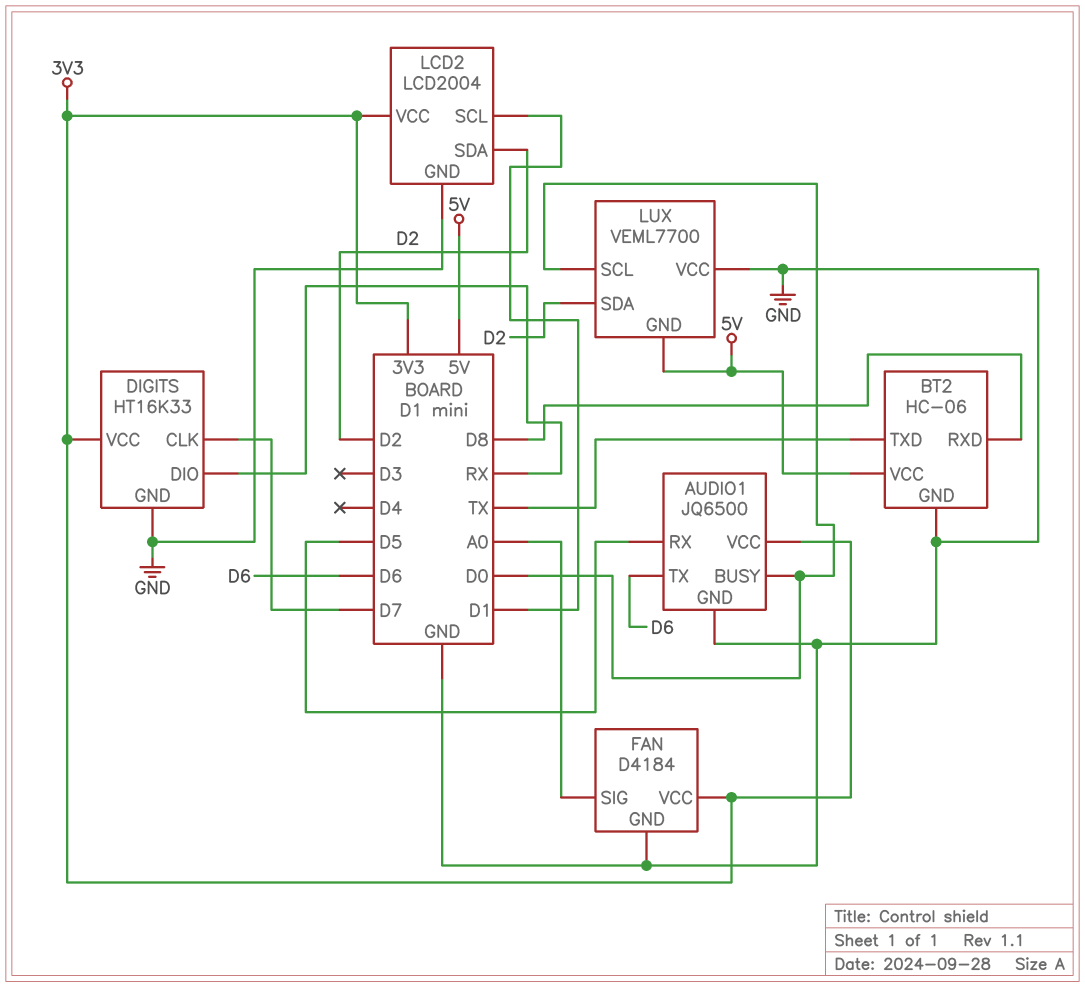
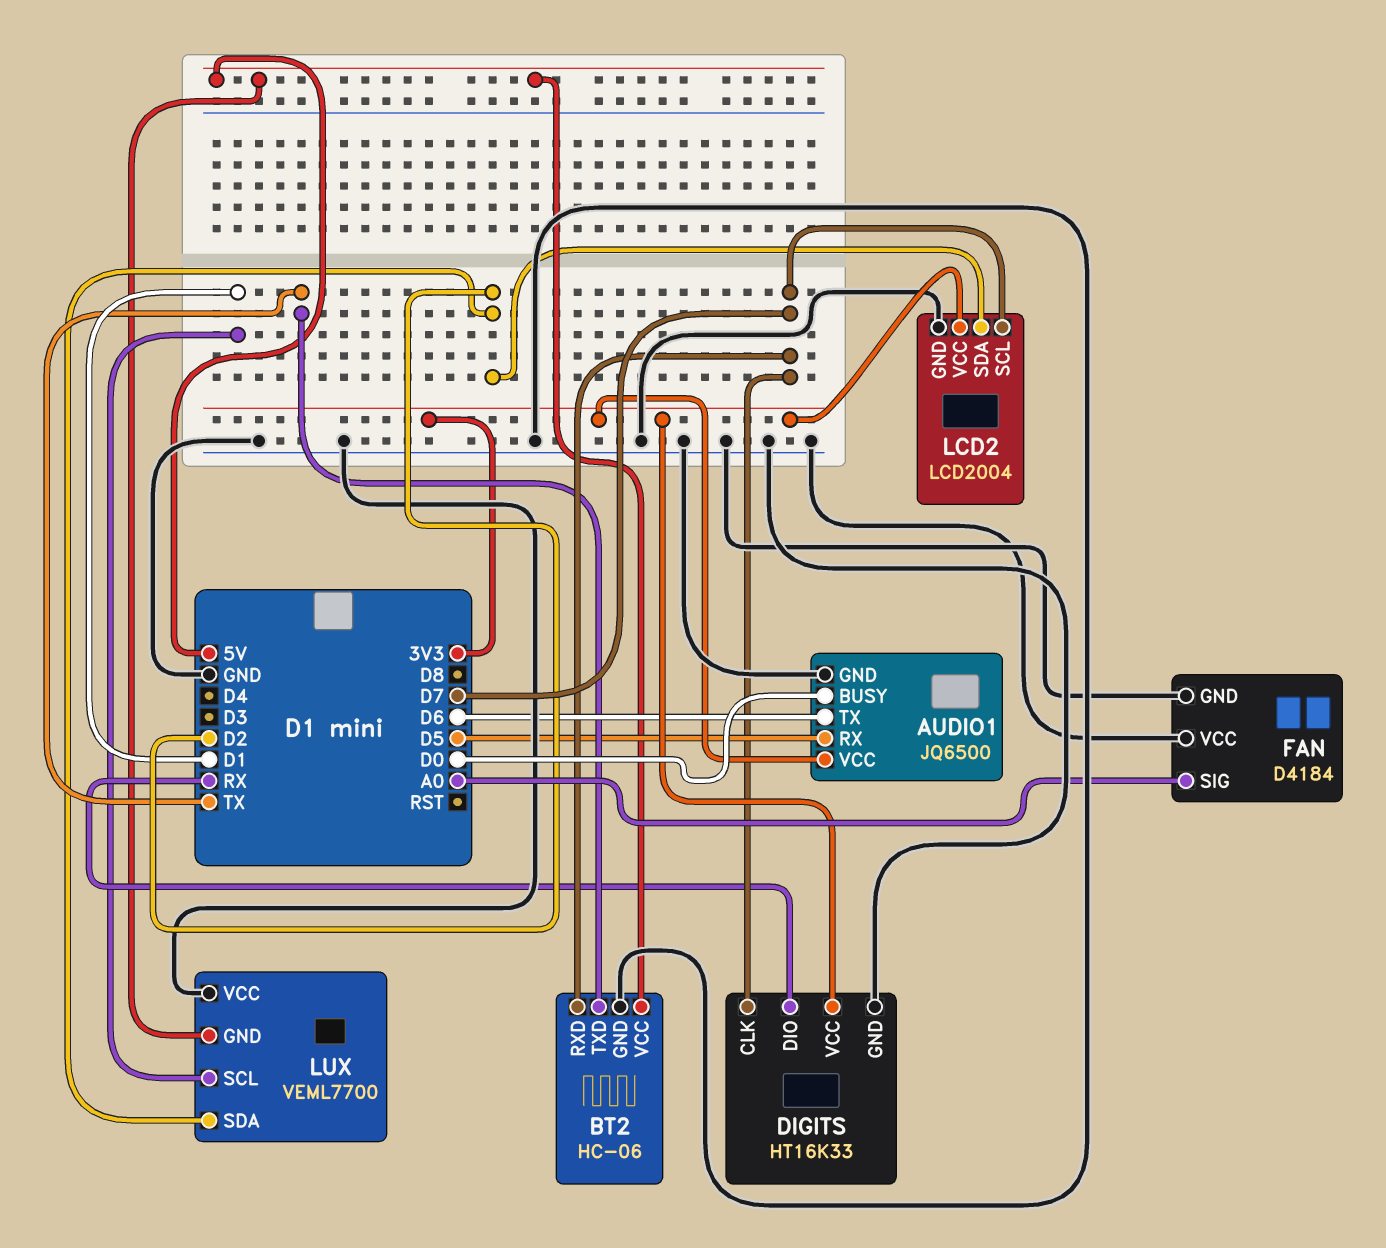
BT2 pin RXD: D8 -> D7
FAN pin VCC: 3V3 -> GND
LCD2 pin SCL: D1 -> D7
LUX pin SCL: D0 -> D1

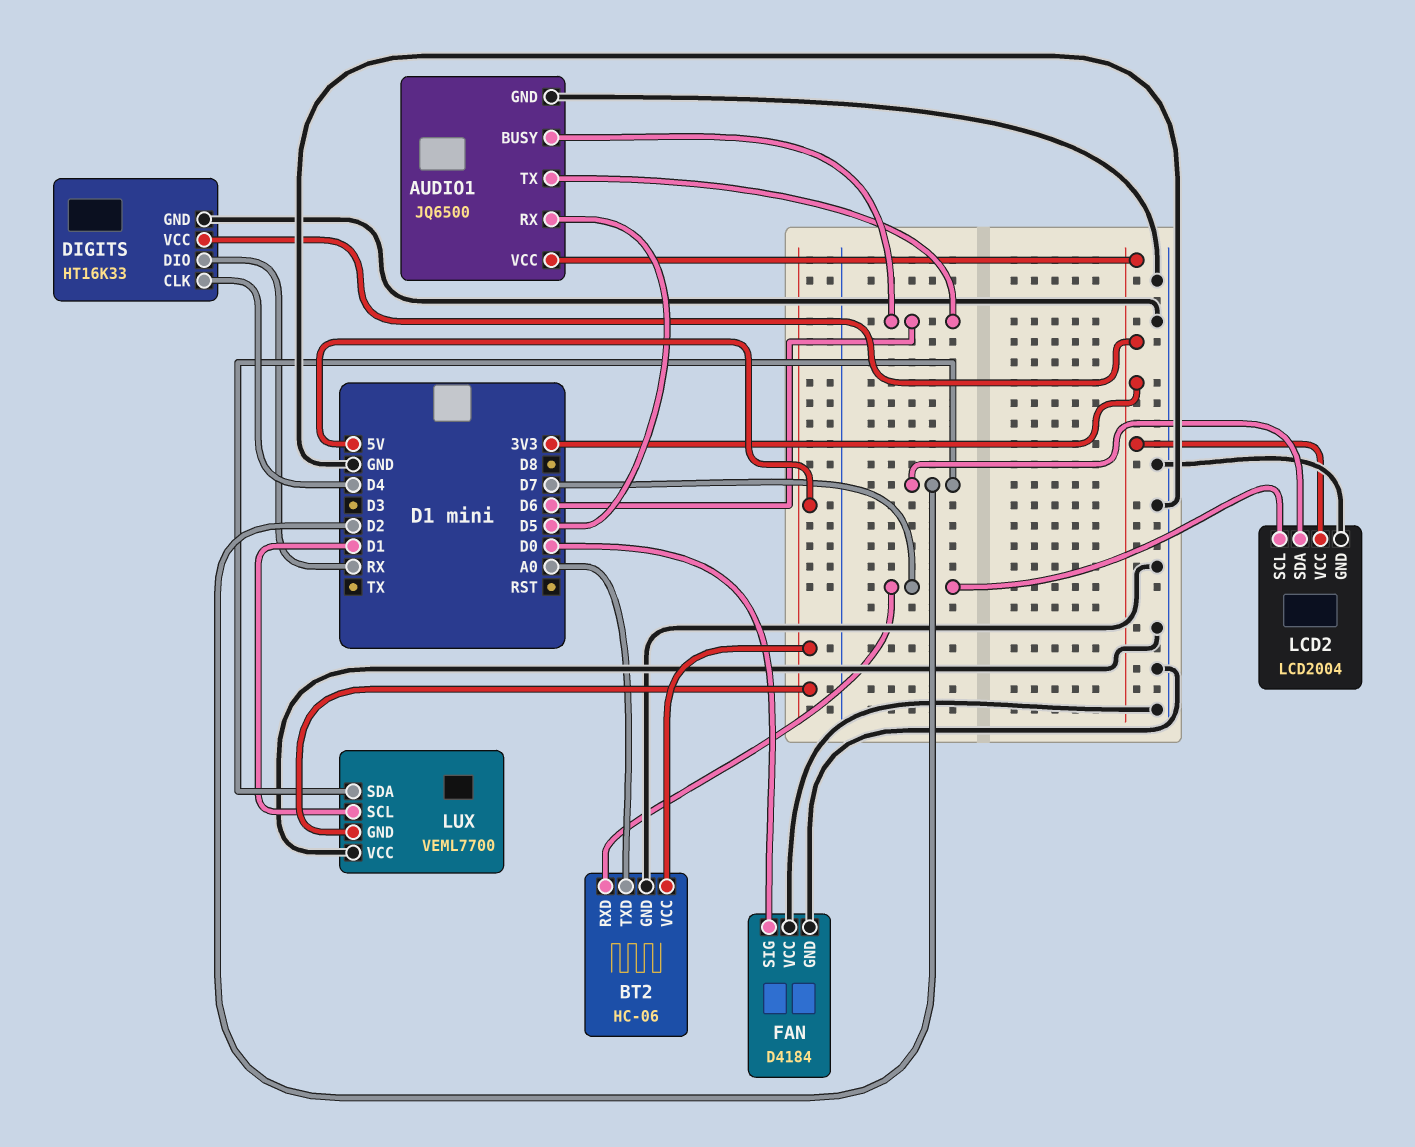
AUDIO1 pin BUSY: D0 -> D6
BT2 pin TXD: TX -> A0
DIGITS pin CLK: D7 -> D4
FAN pin SIG: A0 -> D0

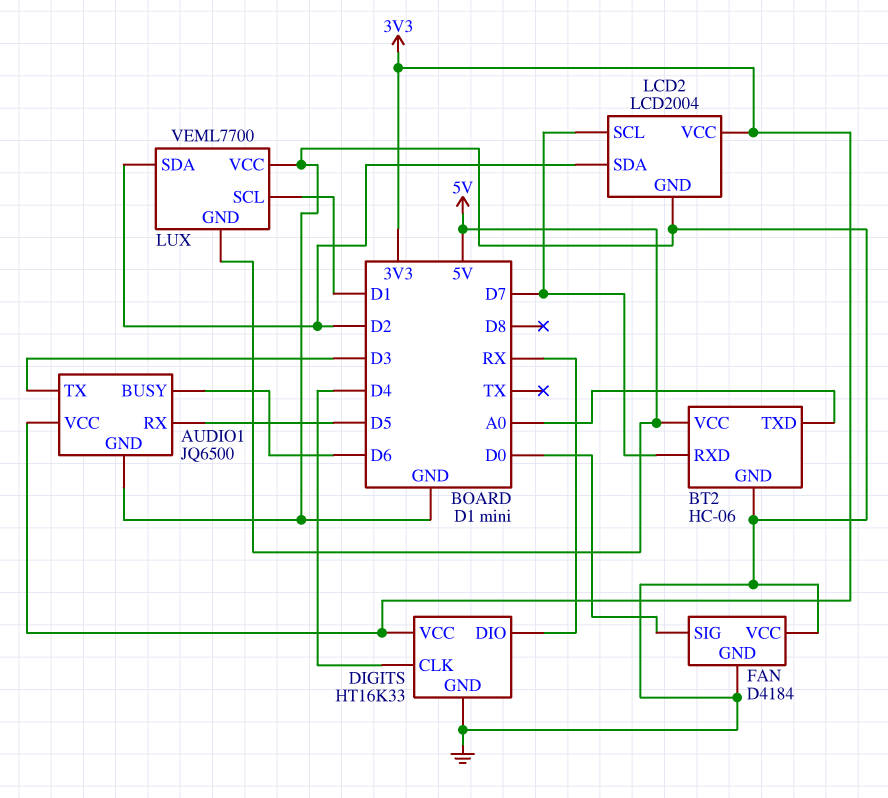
AUDIO1 pin TX: D6 -> D3

